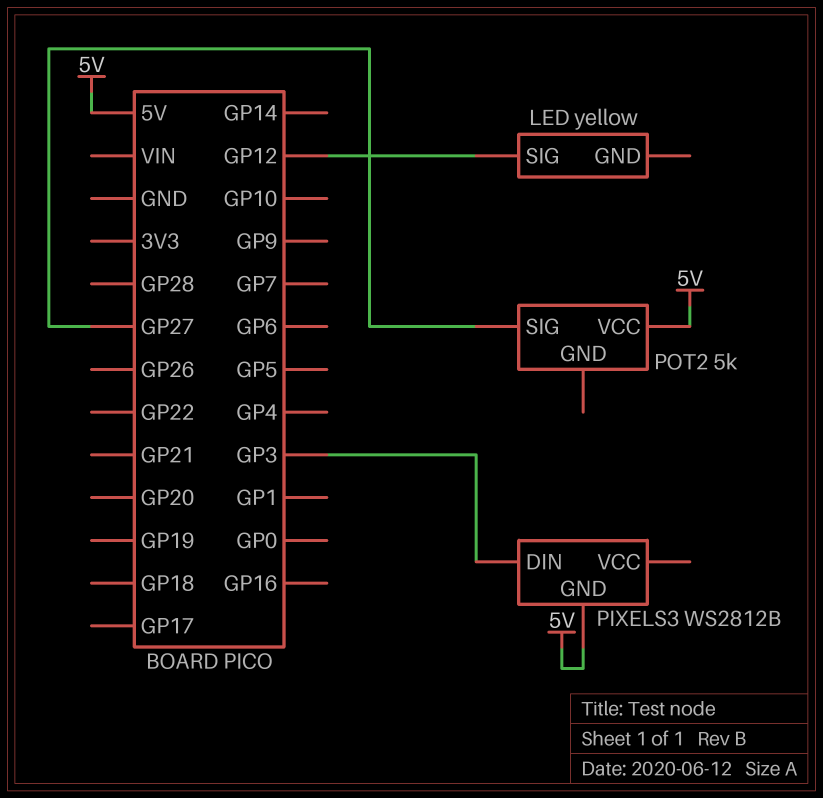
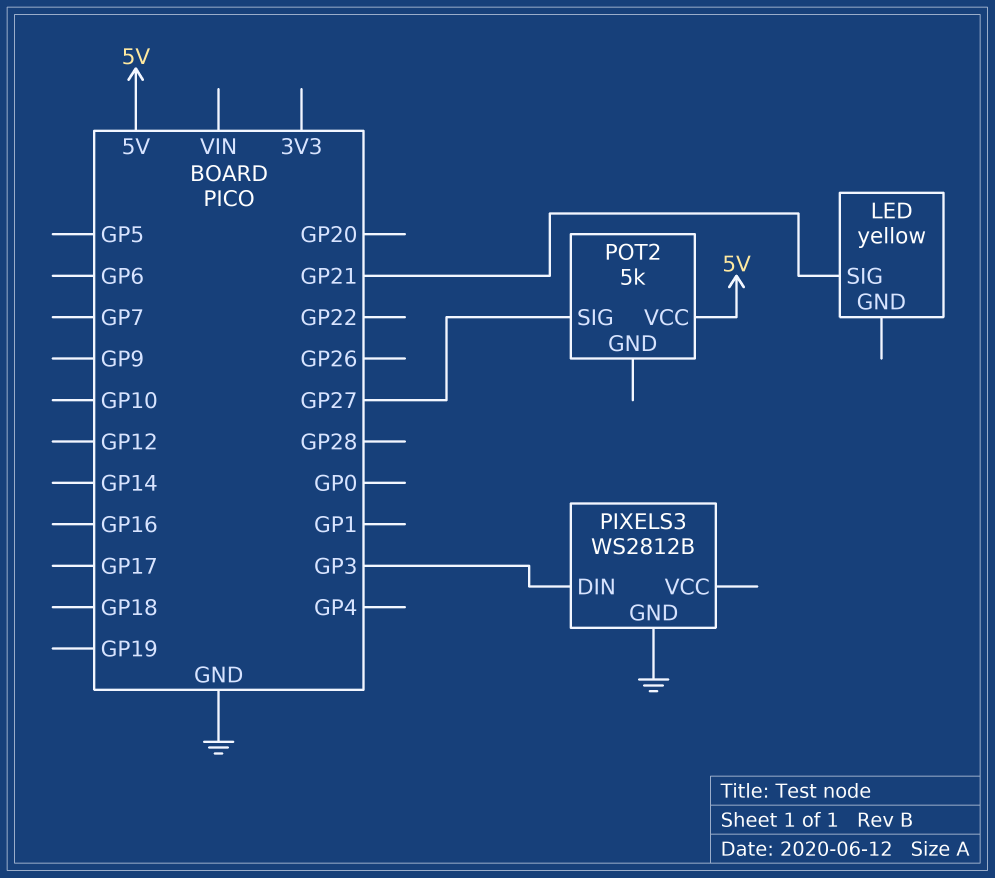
LED pin SIG: GP12 -> GP21
PIXELS3 pin GND: 5V -> GND

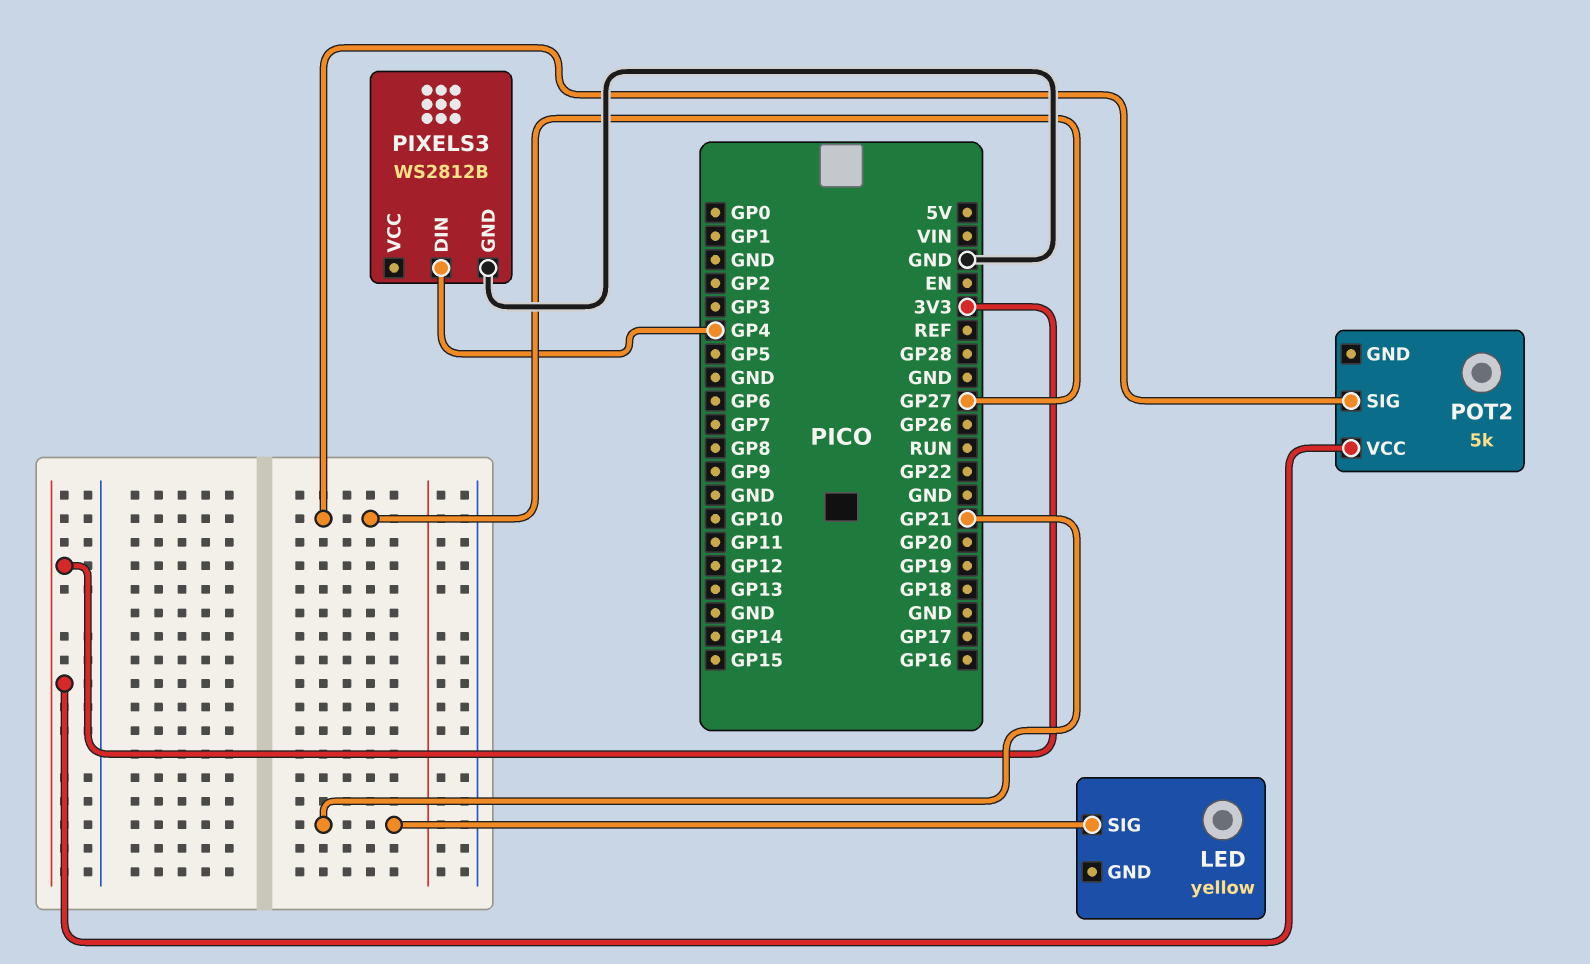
PIXELS3 pin DIN: GP3 -> GP4
POT2 pin VCC: 5V -> 3V3

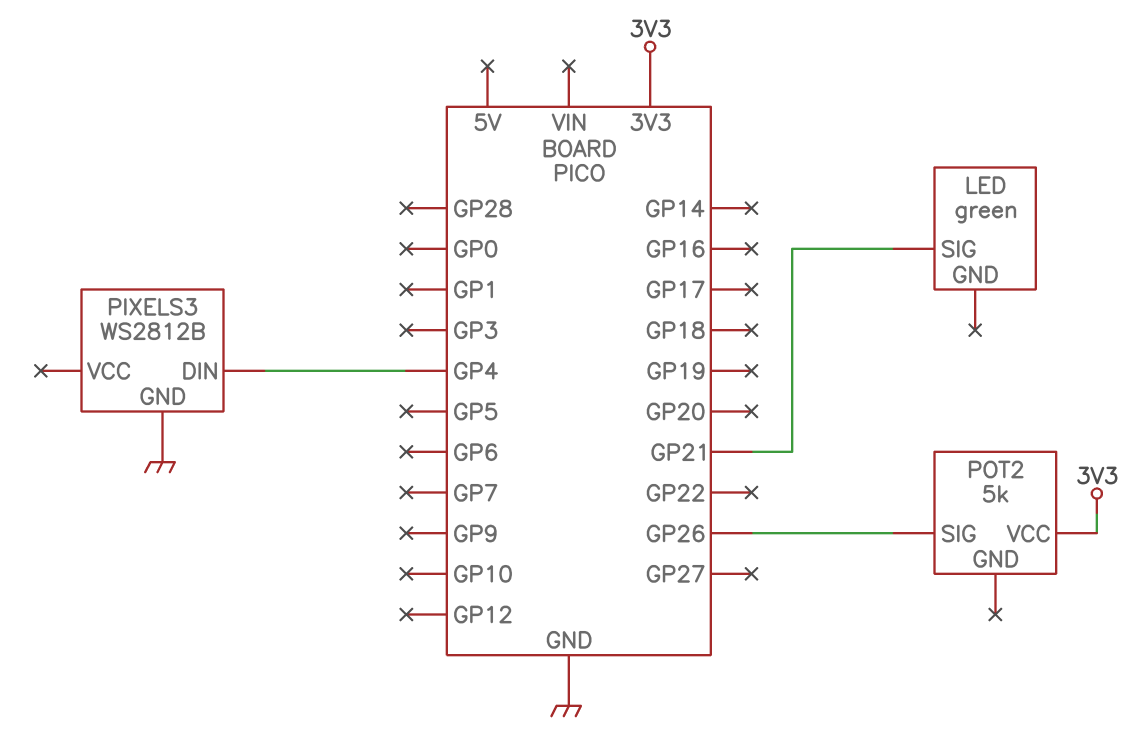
LED: yellow -> green
POT2 pin SIG: GP27 -> GP26

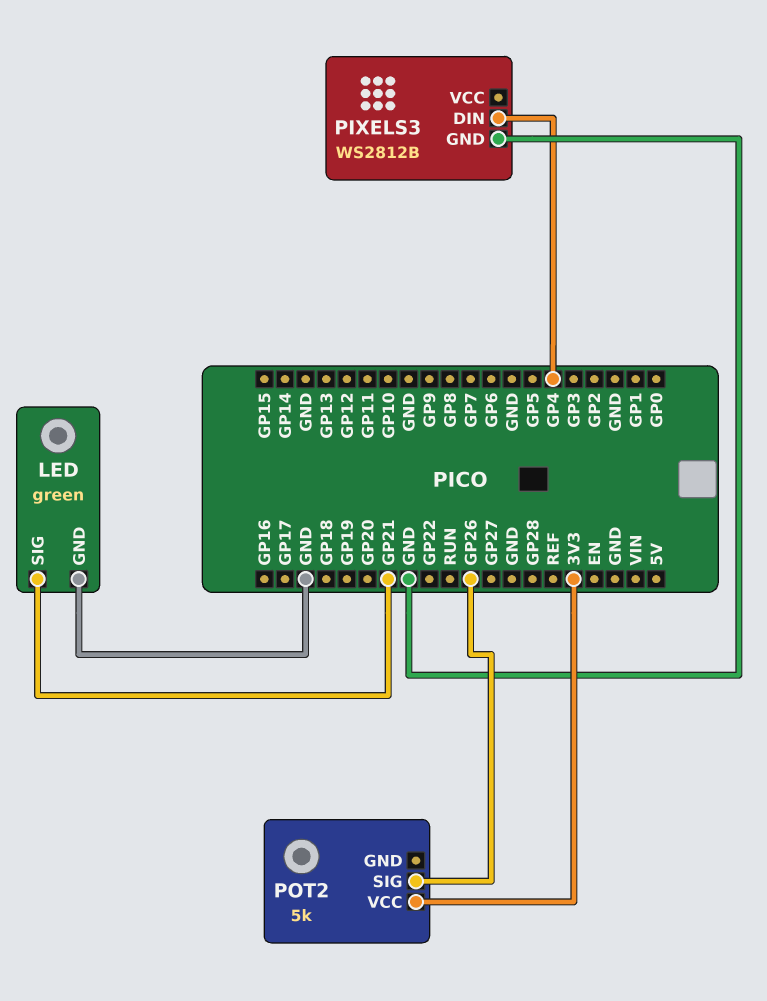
LED pin GND: none -> GND

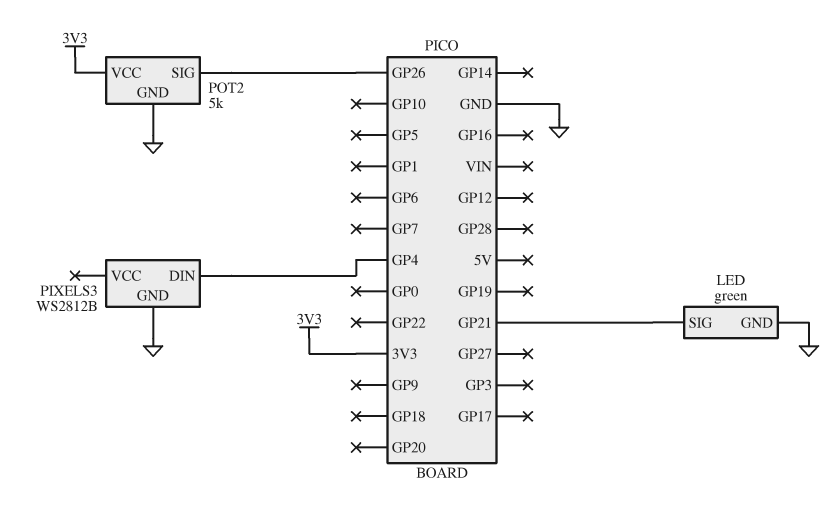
POT2 pin GND: none -> GND

